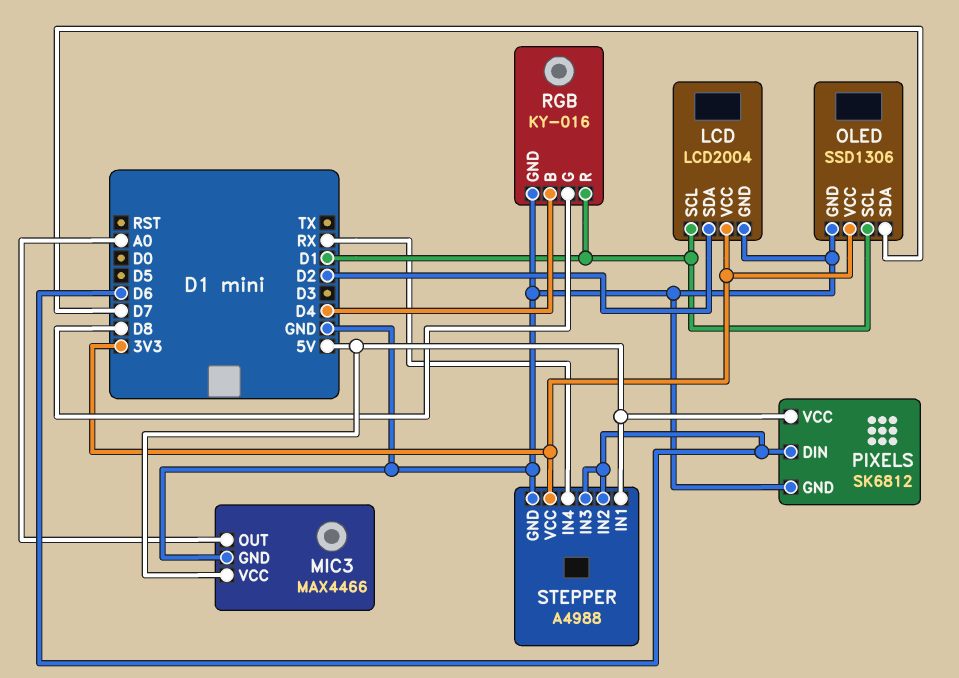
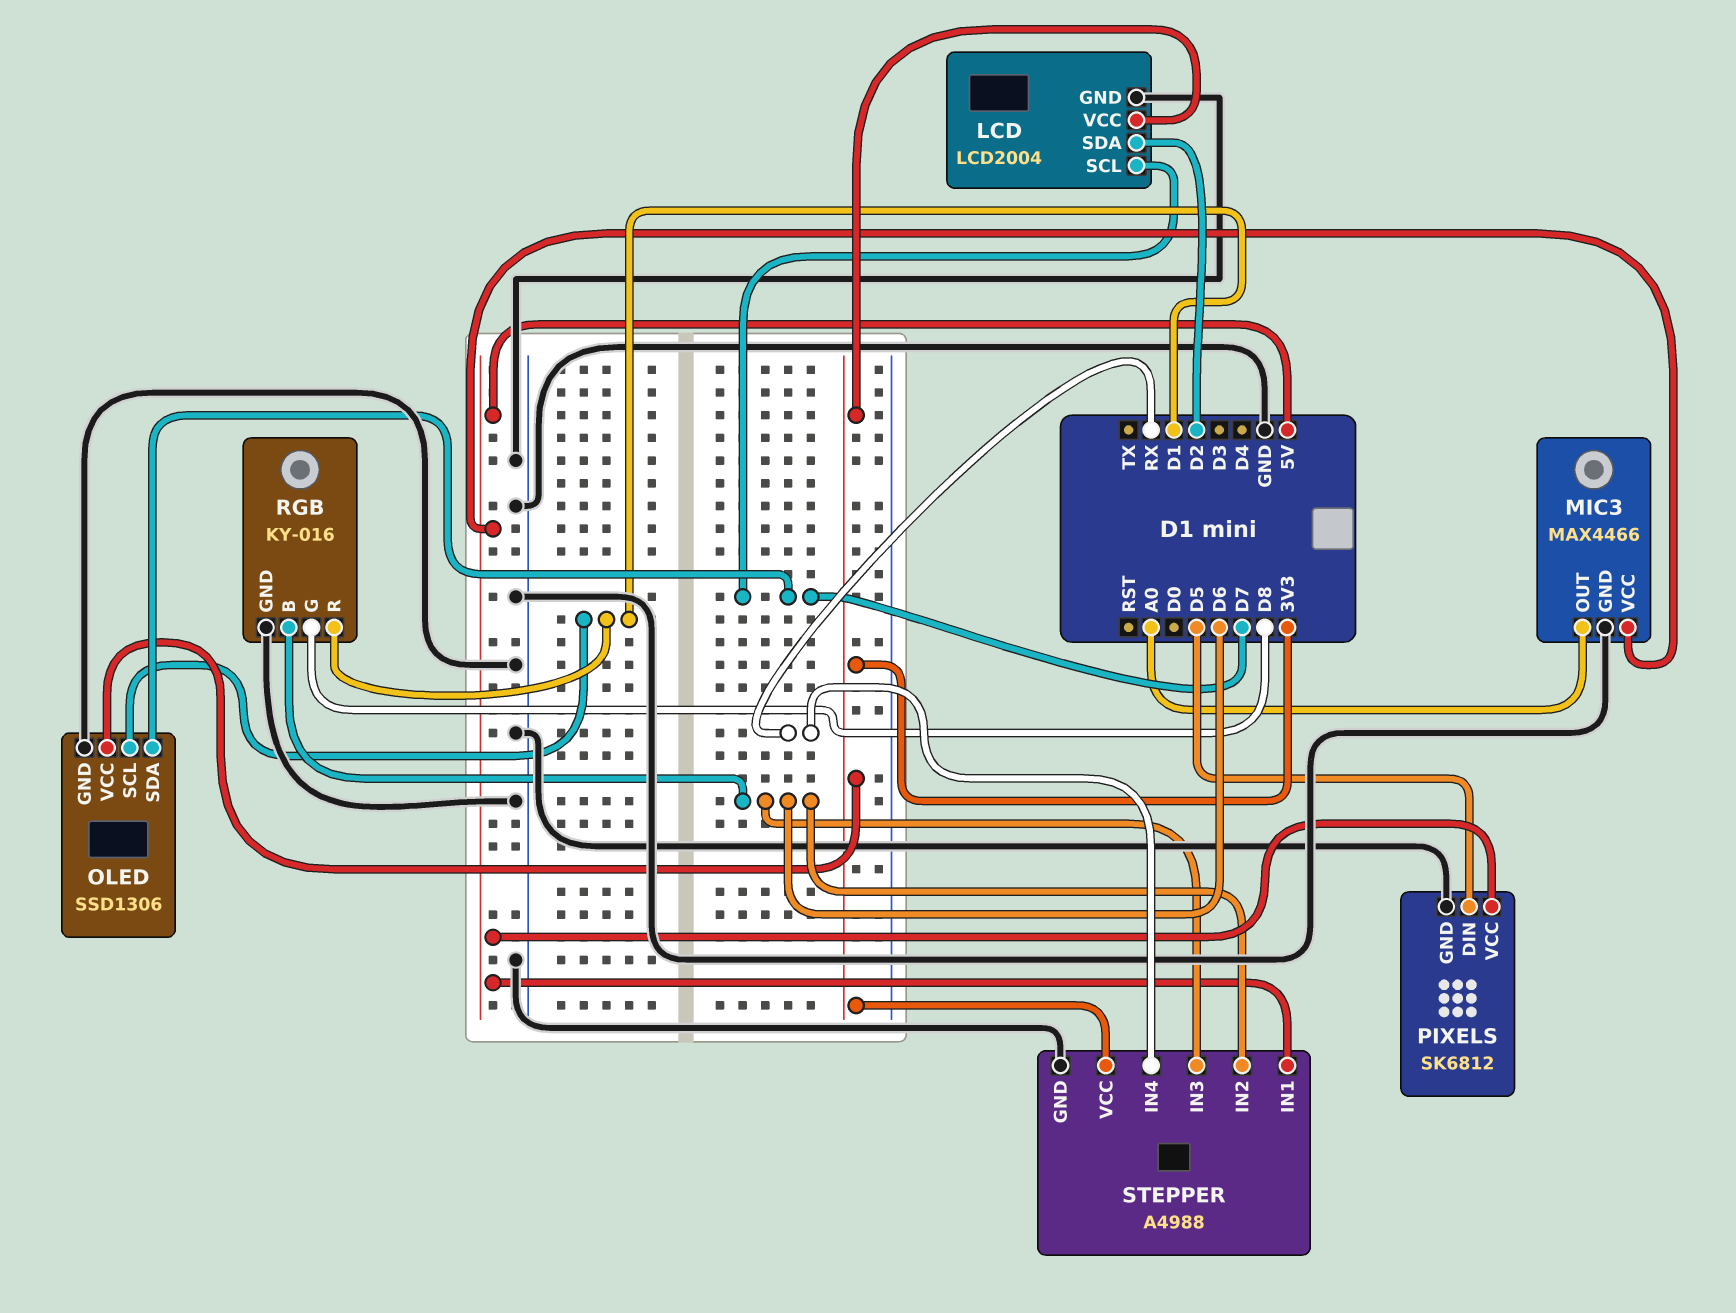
LCD pin SCL: D1 -> D7
PIXELS pin DIN: D6 -> D5
RGB pin B: D4 -> D6

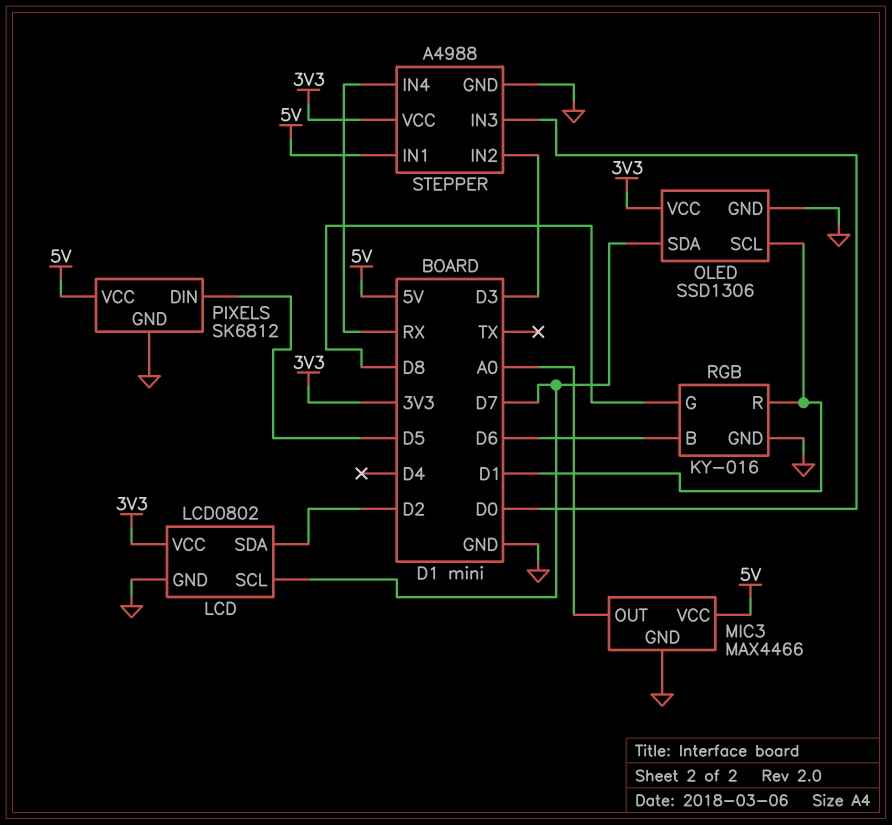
LCD: LCD2004 -> LCD0802
STEPPER pin IN2: D6 -> D3
STEPPER pin IN3: D6 -> D0

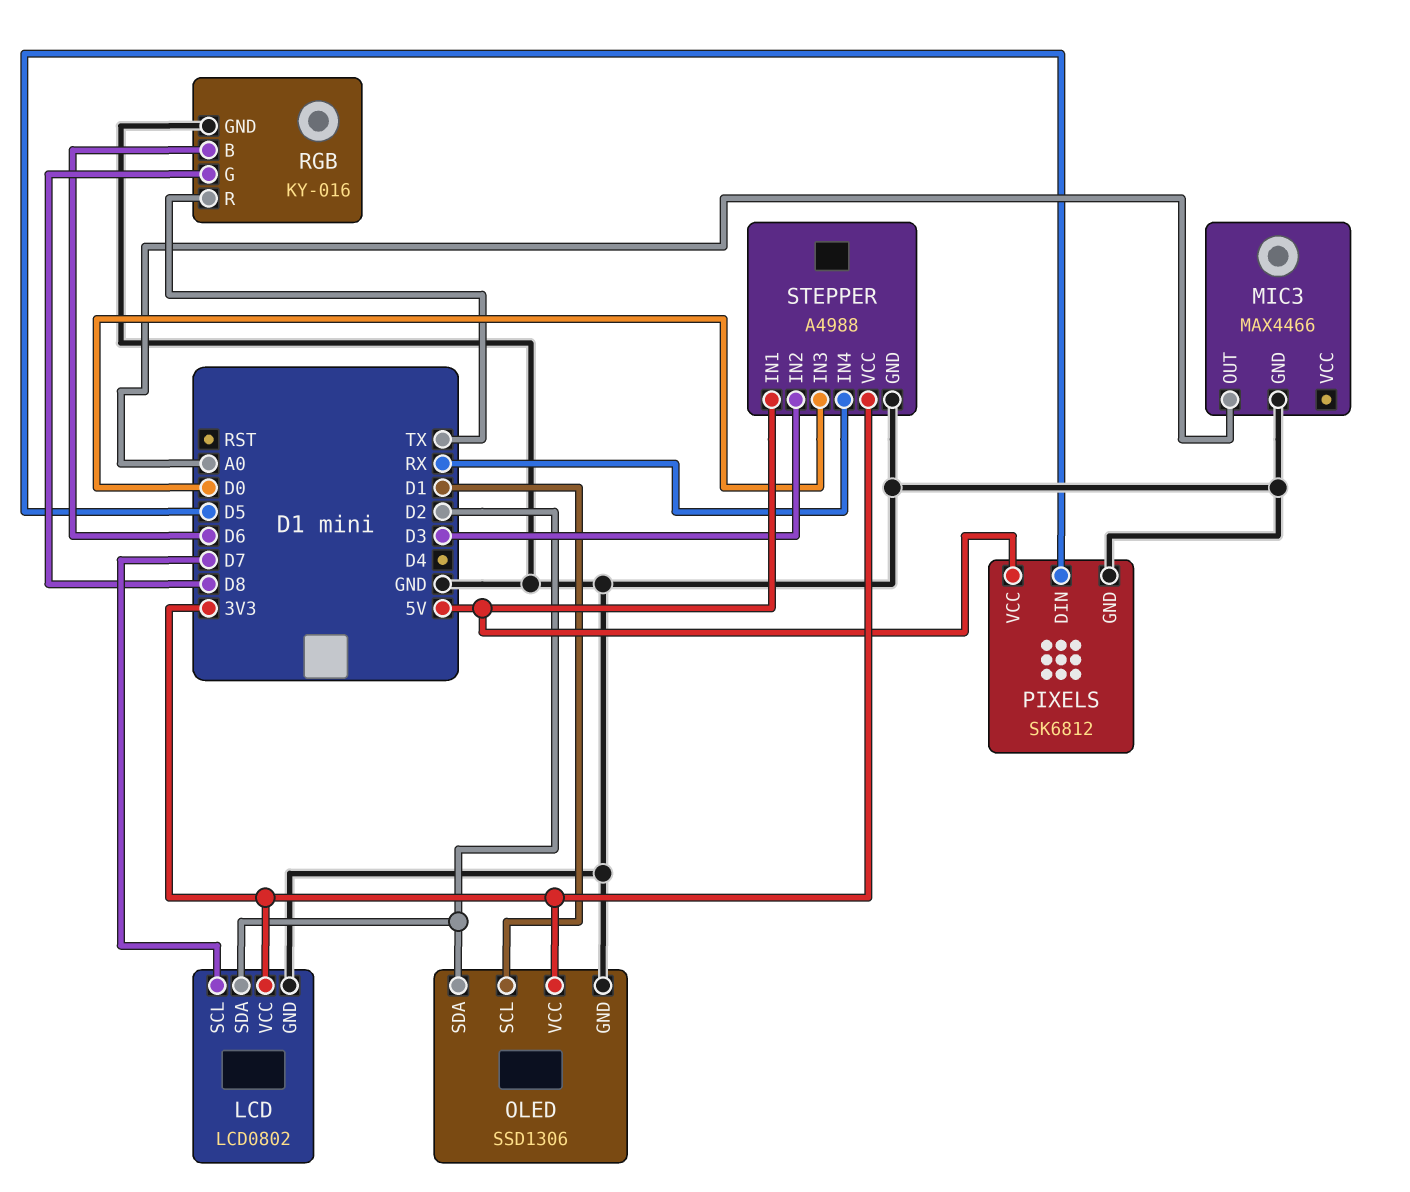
MIC3 pin VCC: 5V -> none
OLED pin SDA: D7 -> D2
RGB pin R: D1 -> TX

